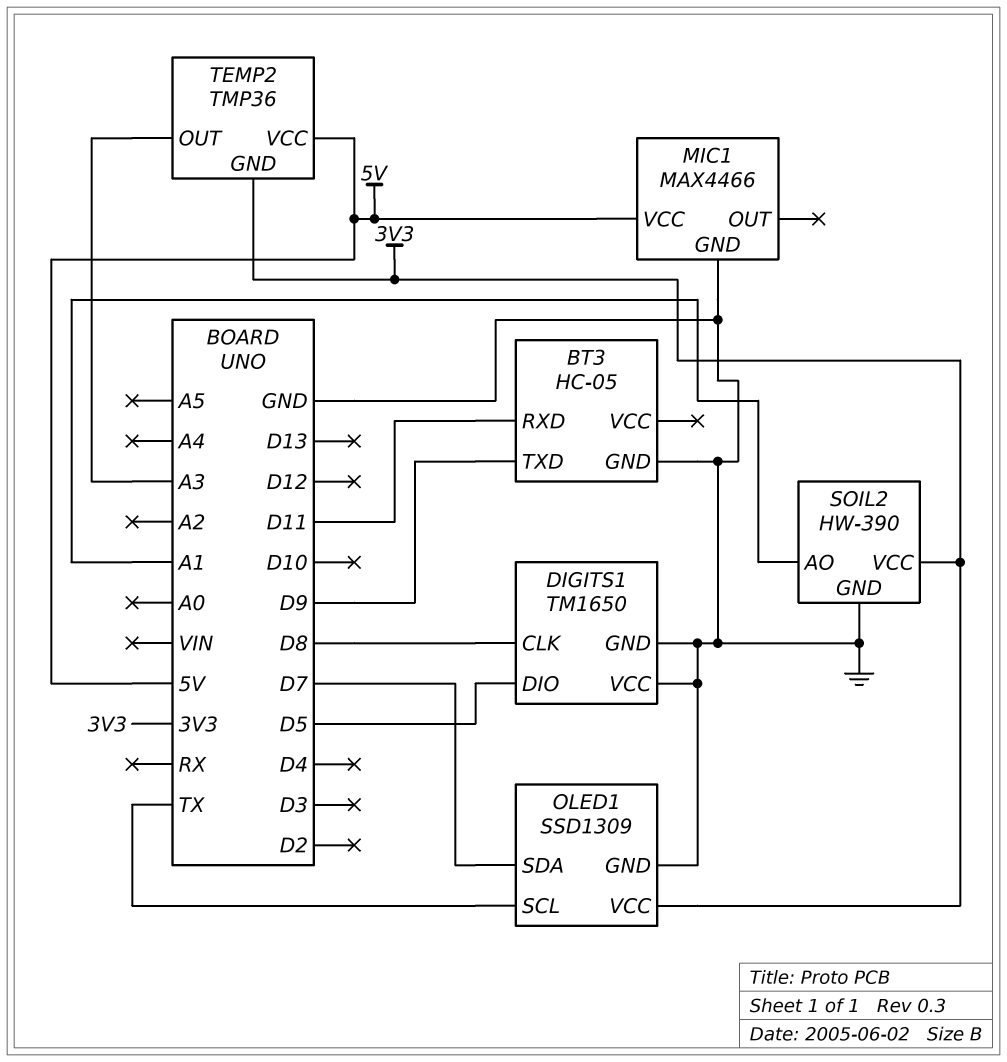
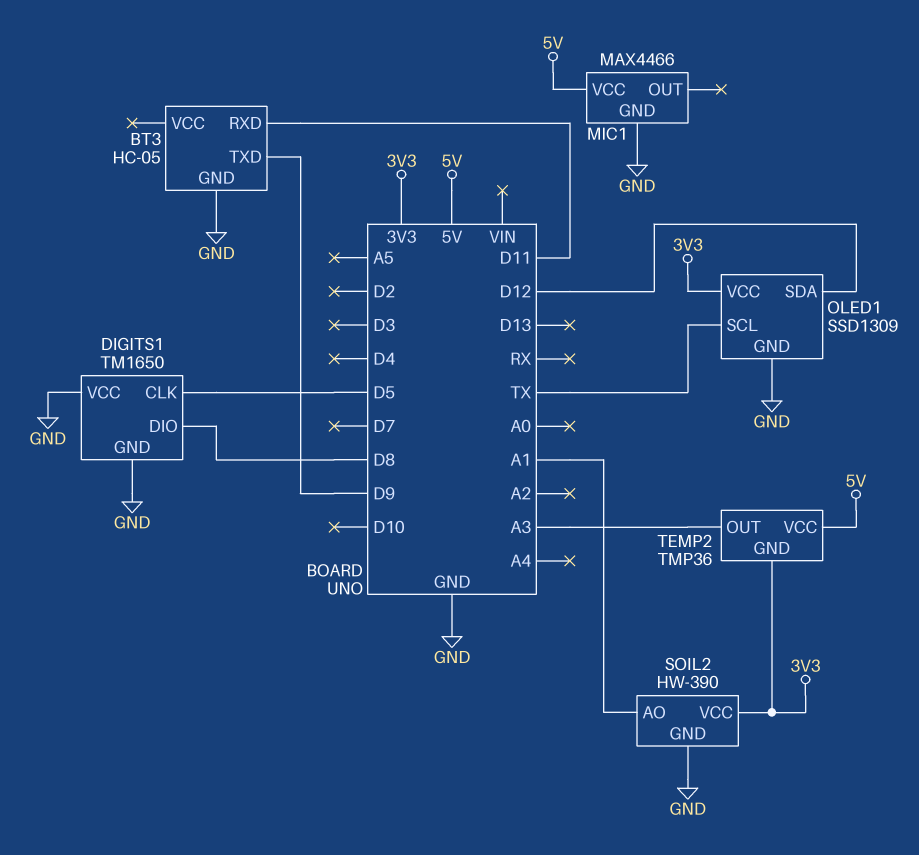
DIGITS1 pin CLK: D8 -> D5
DIGITS1 pin DIO: D5 -> D8
OLED1 pin SDA: D7 -> D12

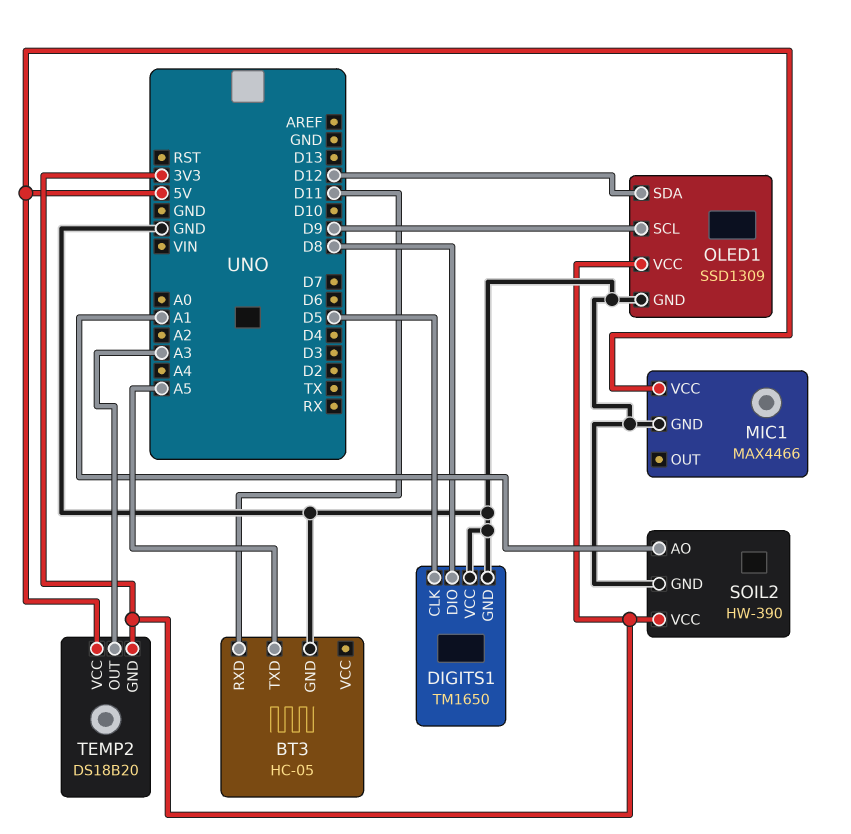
BT3 pin TXD: D9 -> A5
OLED1 pin SCL: TX -> D9
TEMP2: TMP36 -> DS18B20

